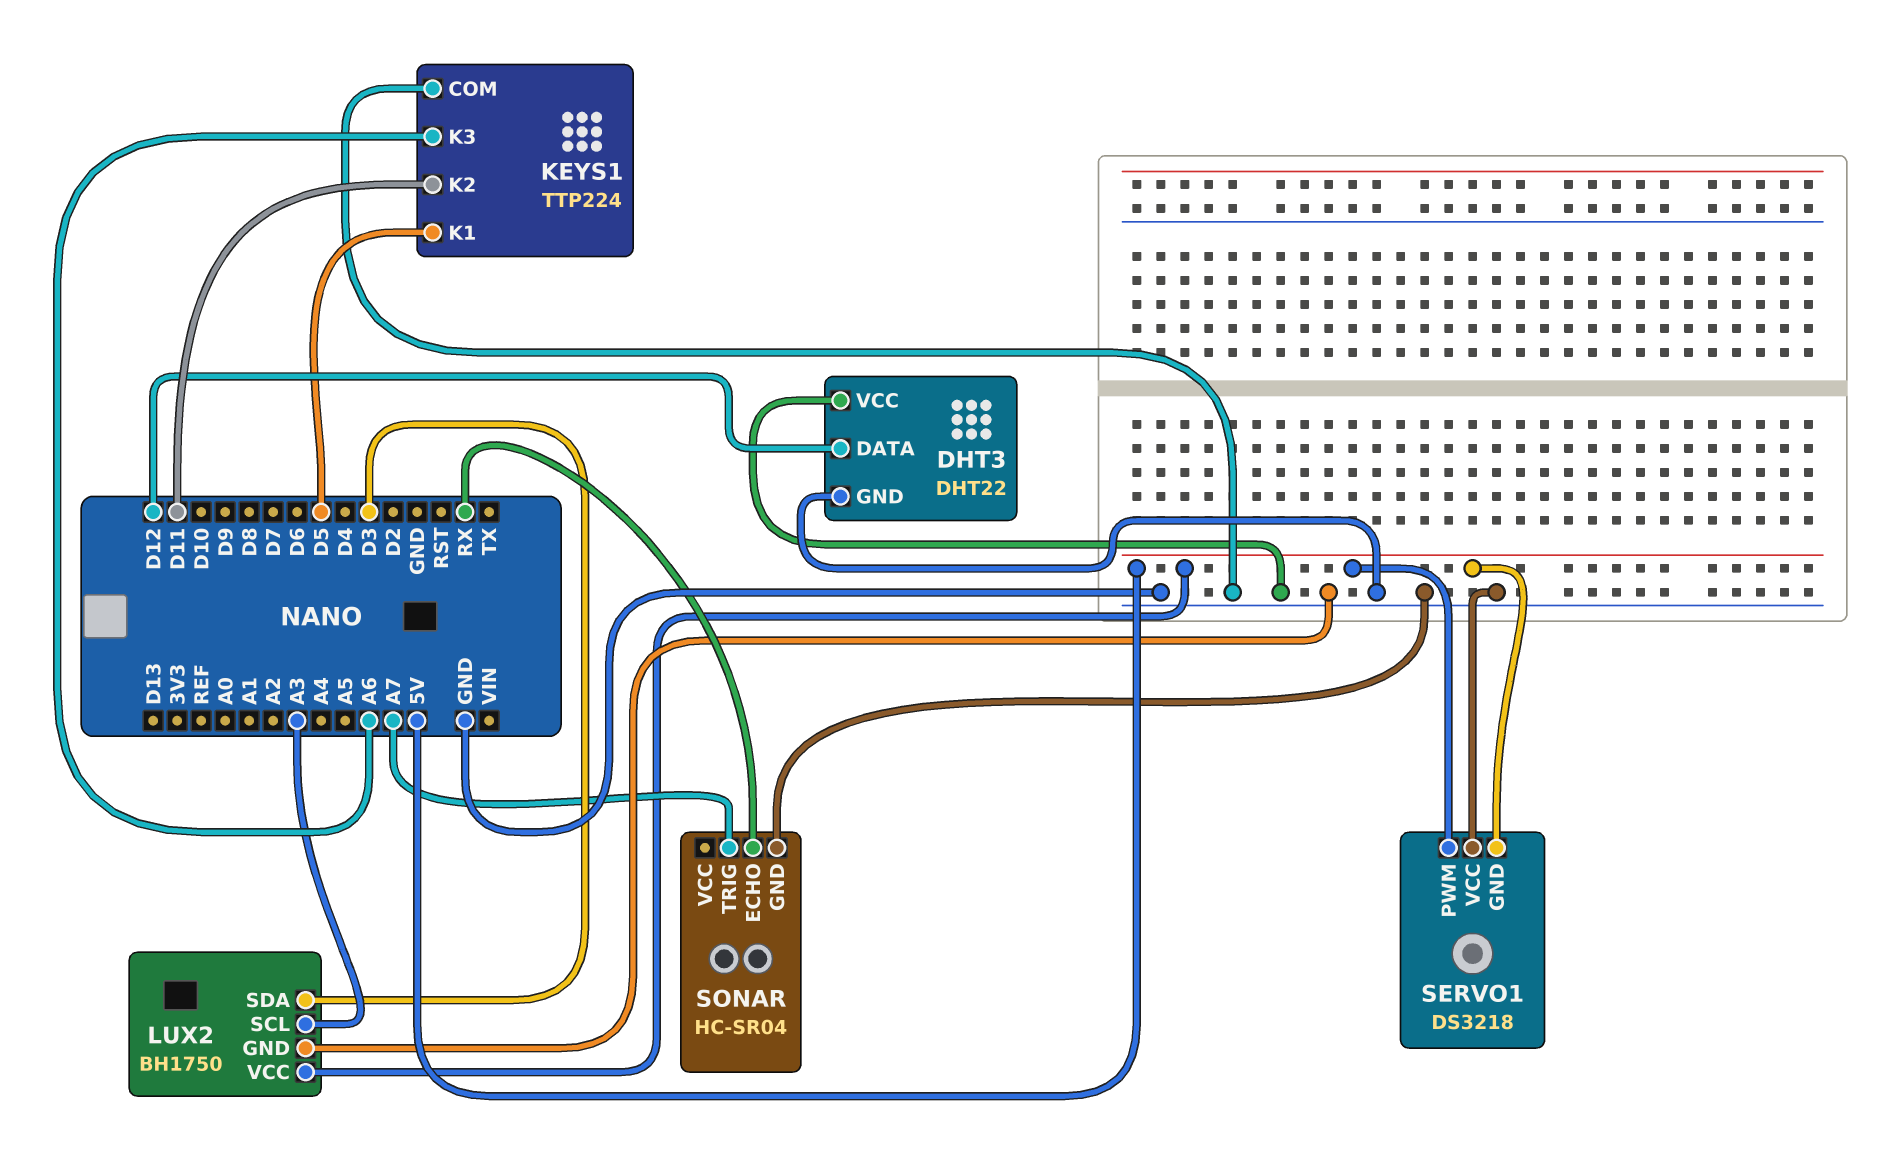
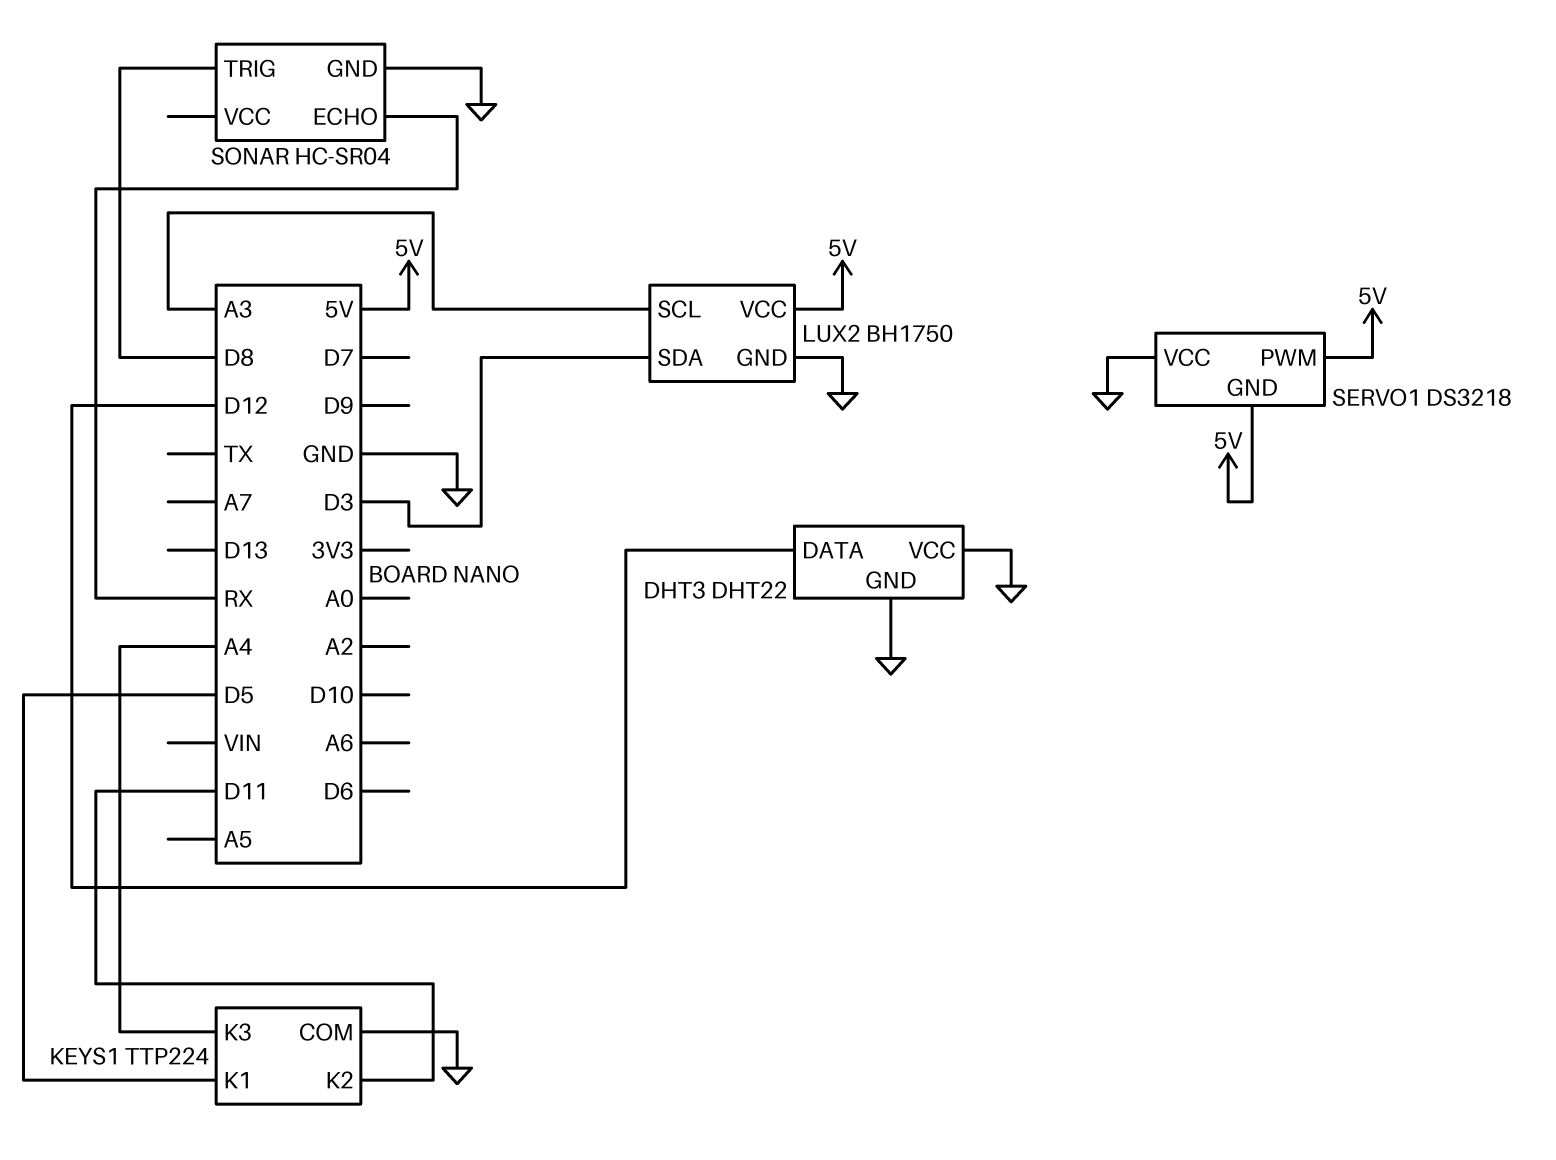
KEYS1 pin K3: A6 -> A4
SONAR pin TRIG: A7 -> D8

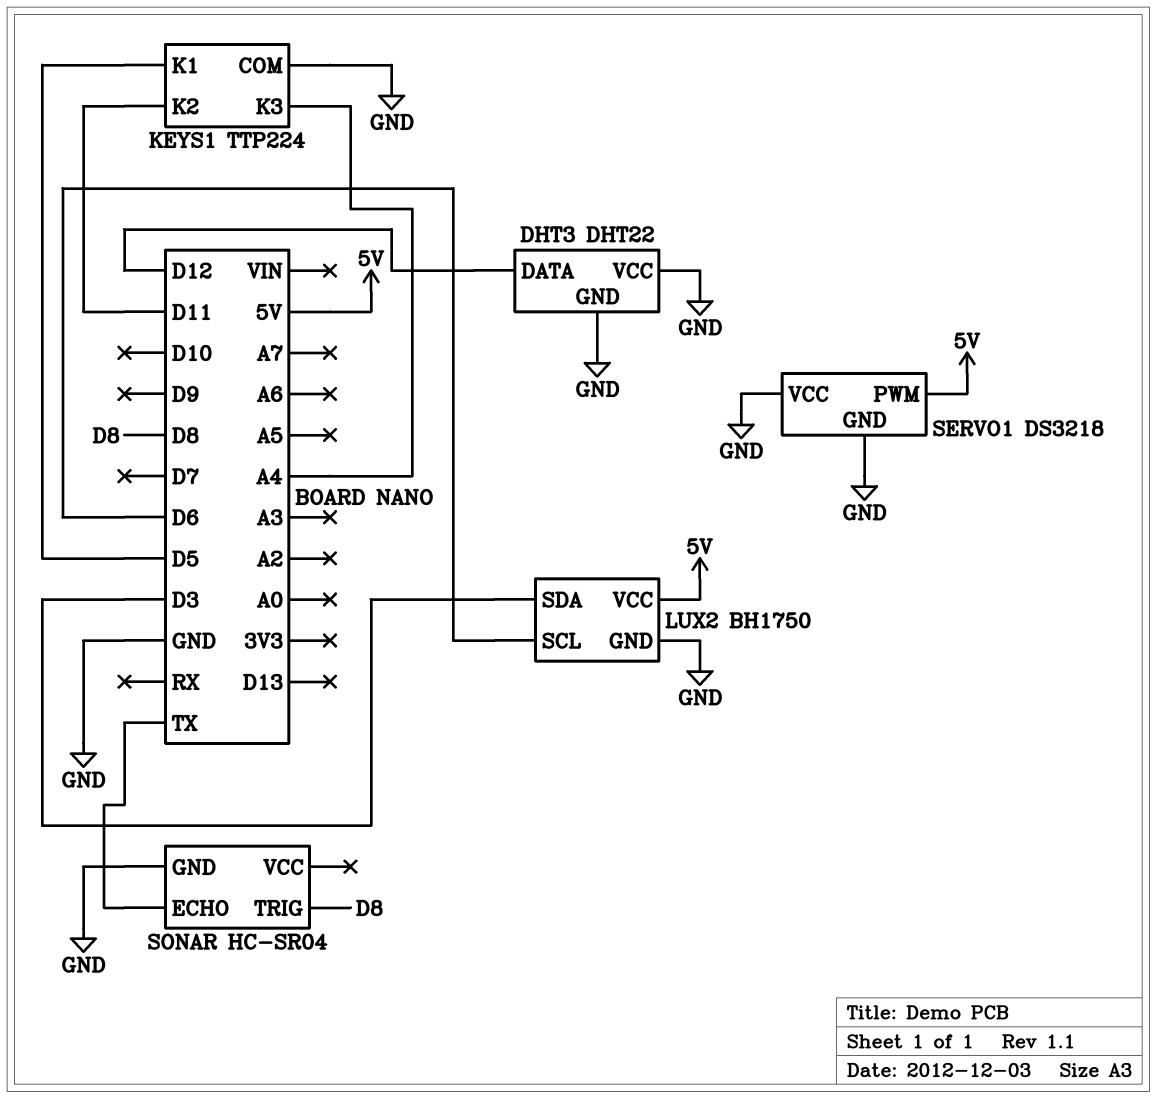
LUX2 pin SCL: A3 -> D6
SERVO1 pin GND: 5V -> GND
SONAR pin ECHO: RX -> TX

